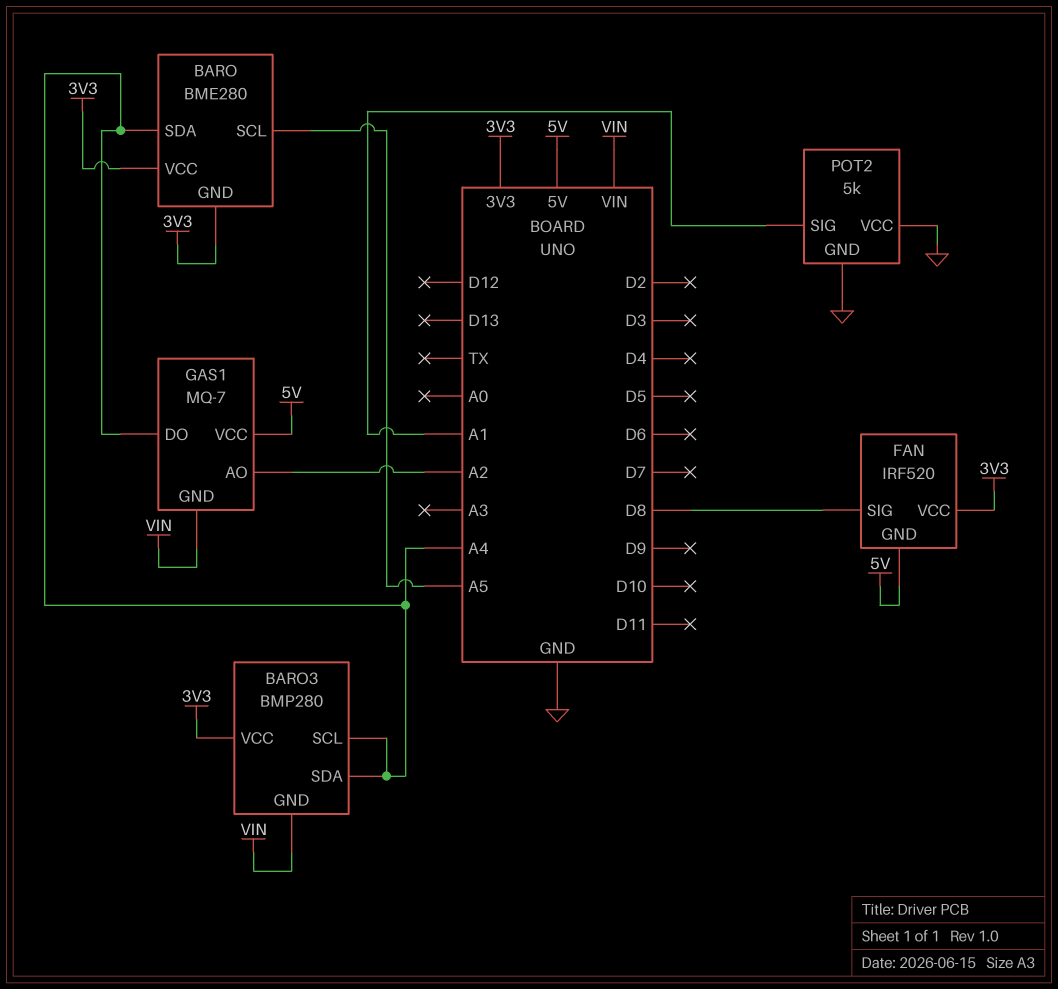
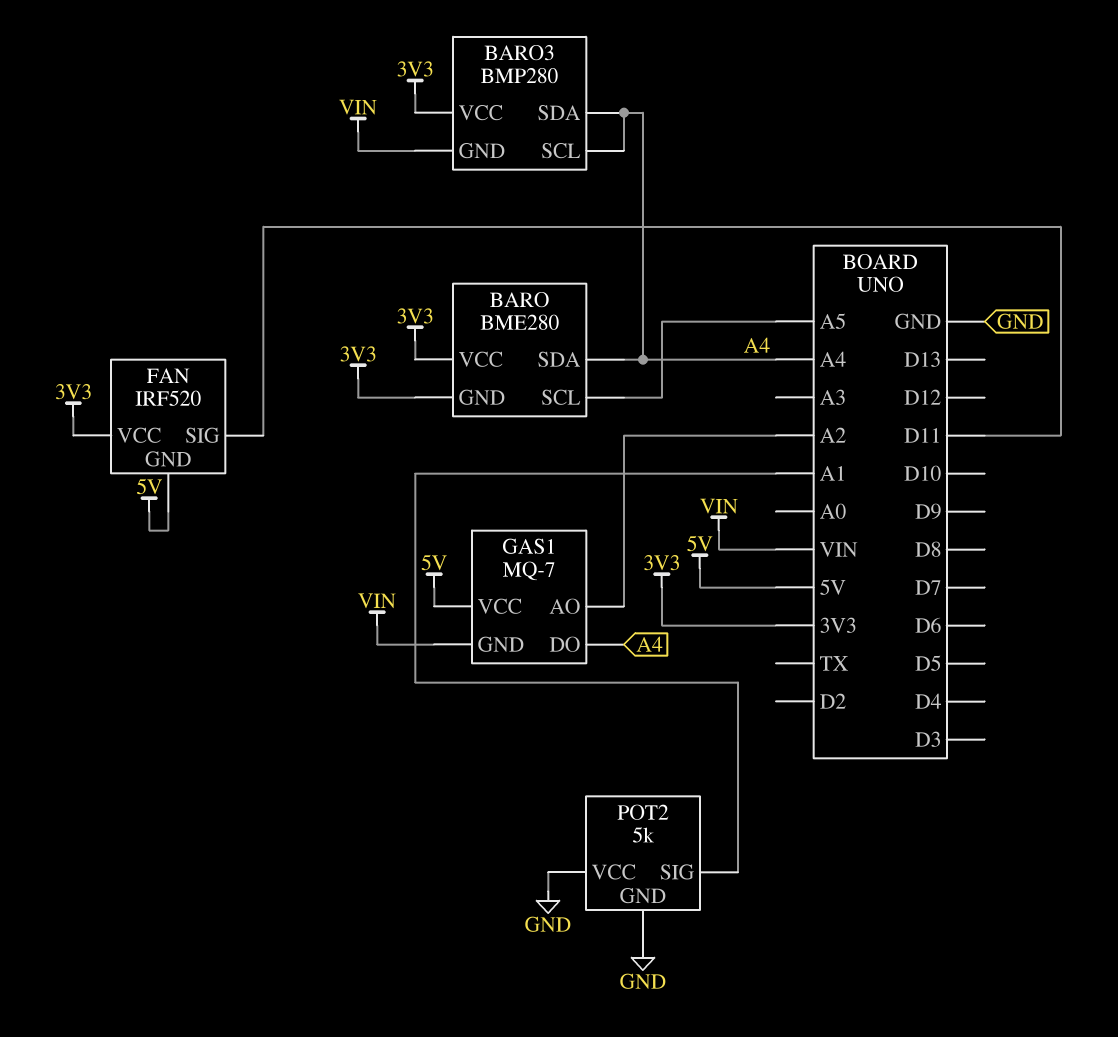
FAN pin SIG: D8 -> D11

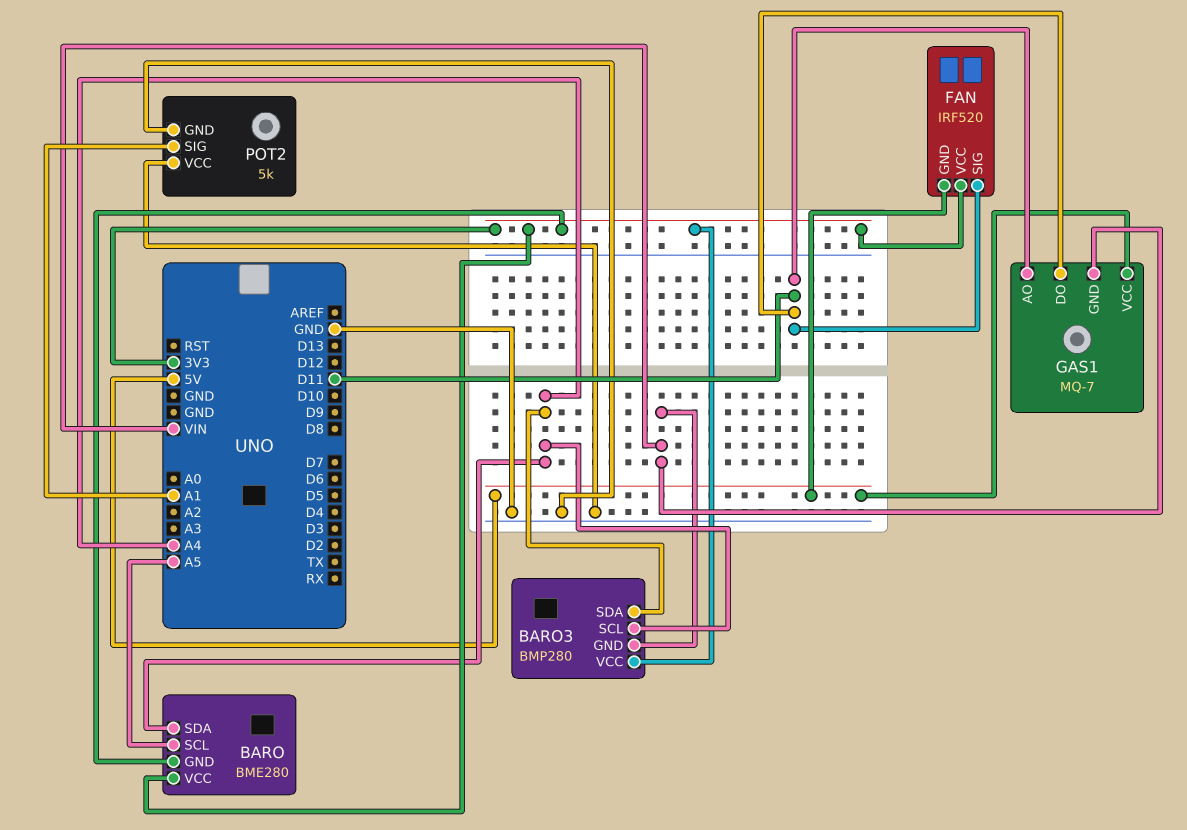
GAS1 pin AO: A2 -> D11
GAS1 pin DO: A4 -> D11

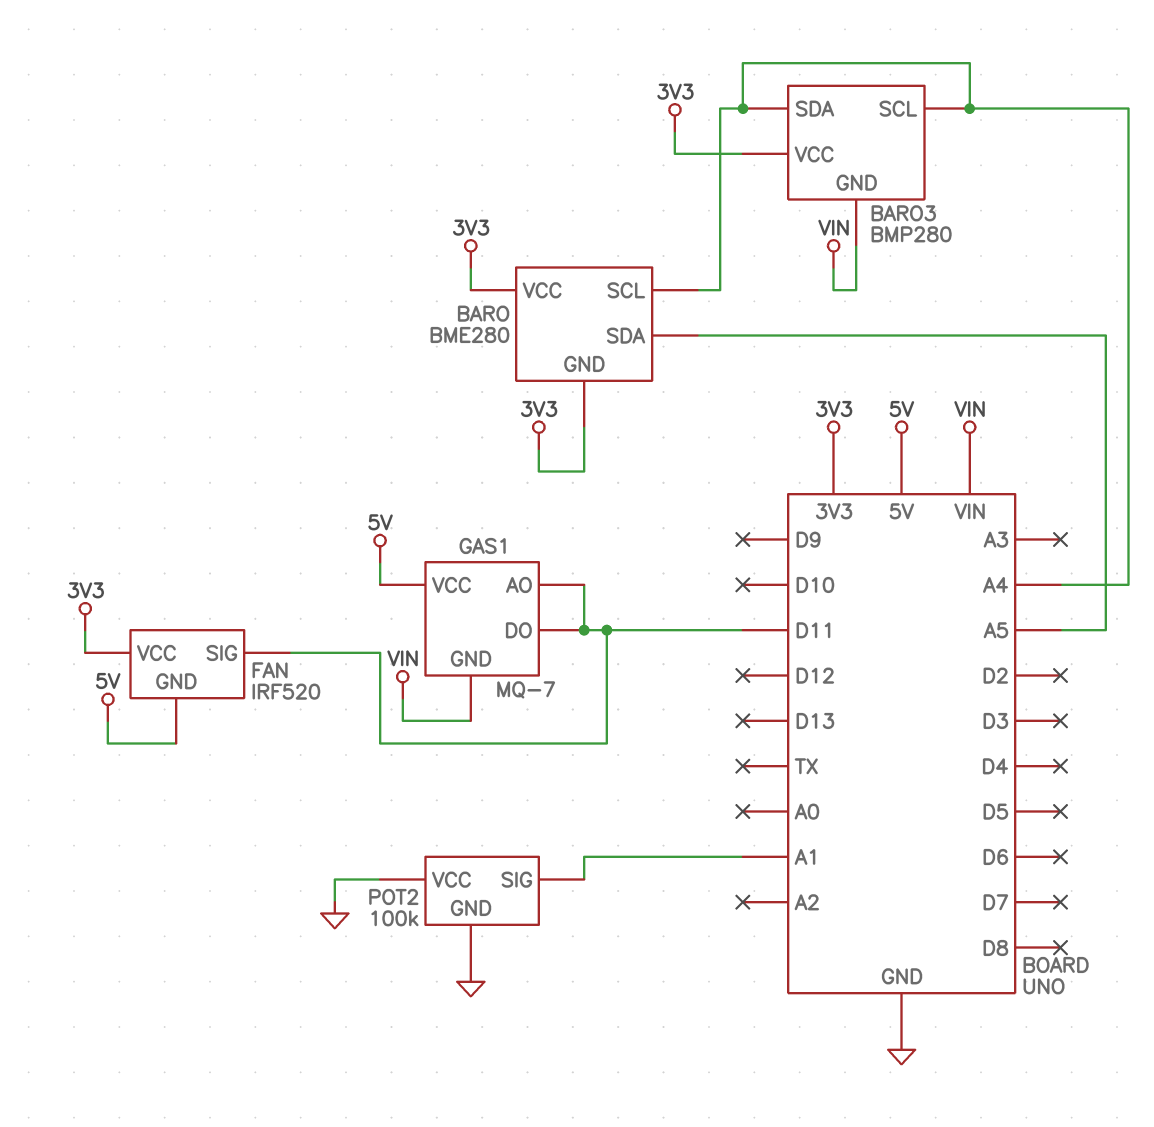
BARO pin SCL: A5 -> A4
BARO pin SDA: A4 -> A5
POT2: 5k -> 100k

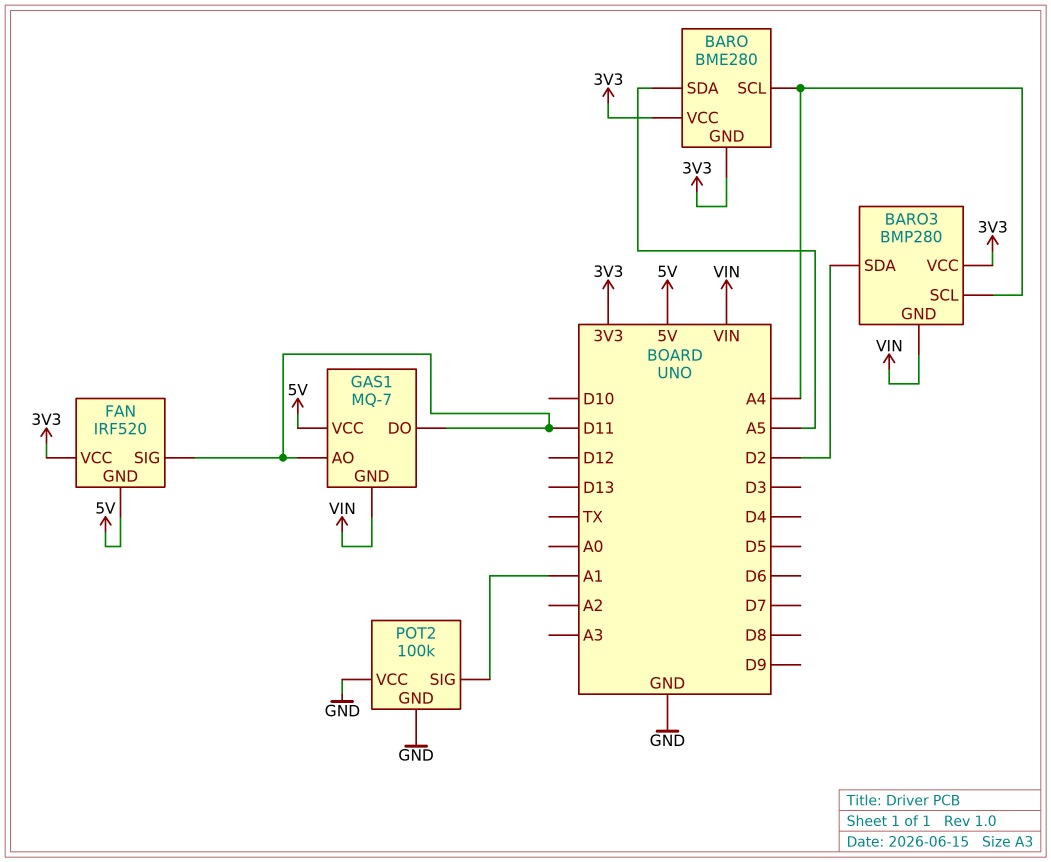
BARO3 pin SDA: A4 -> D2

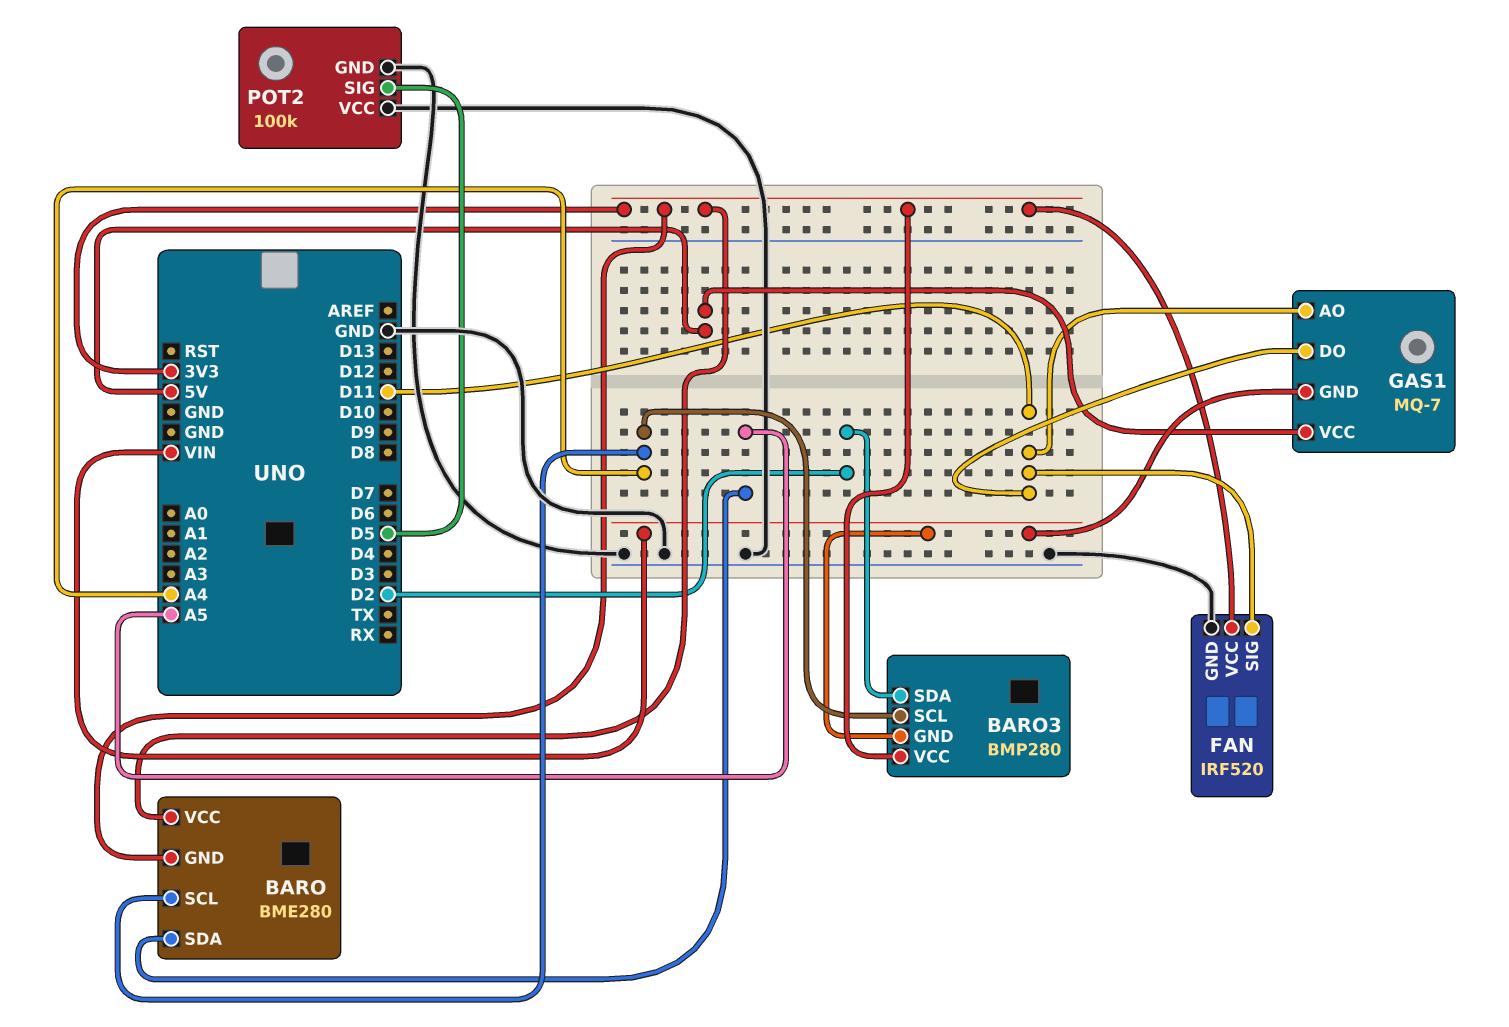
FAN pin GND: 5V -> GND
POT2 pin SIG: A1 -> D5

